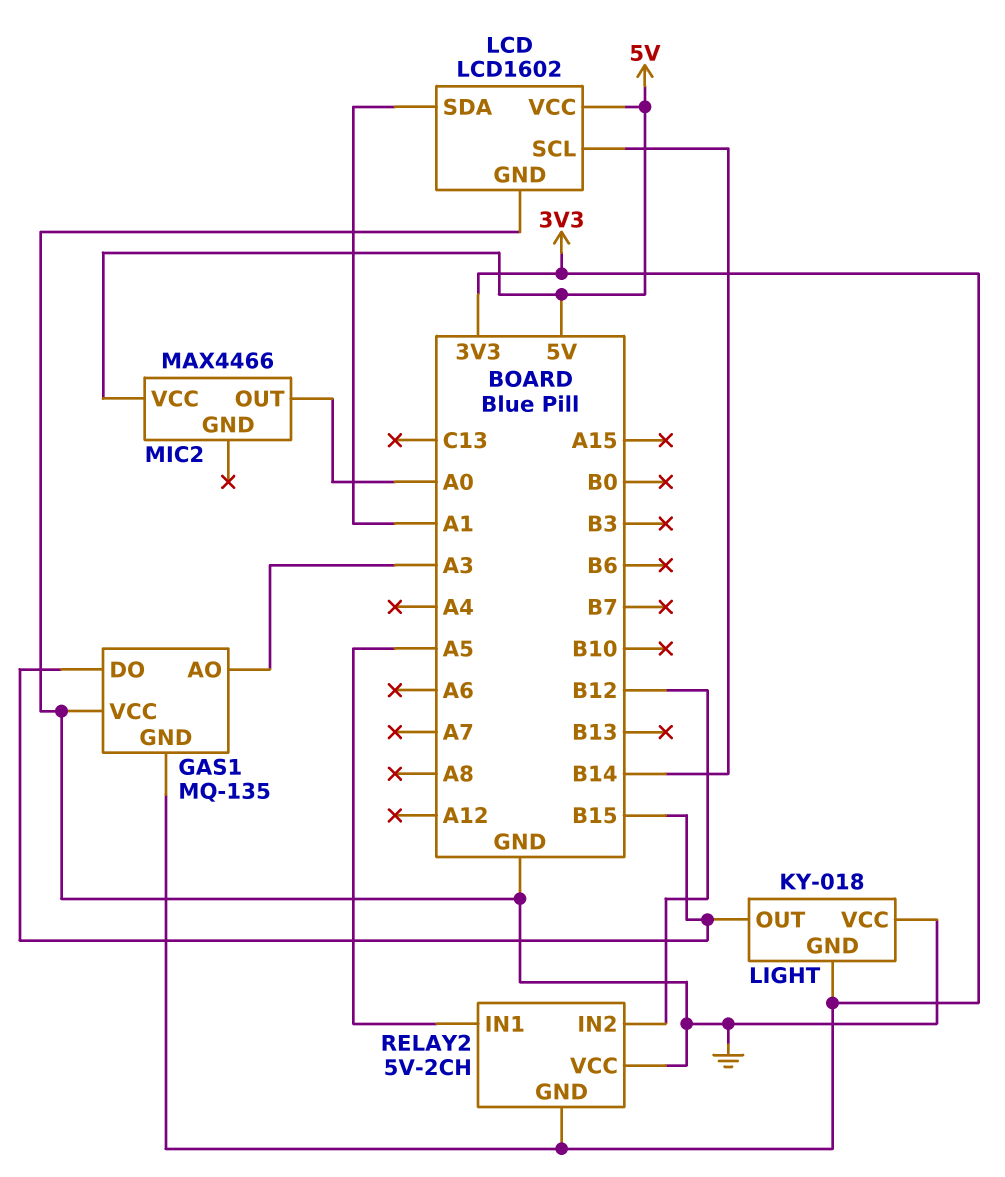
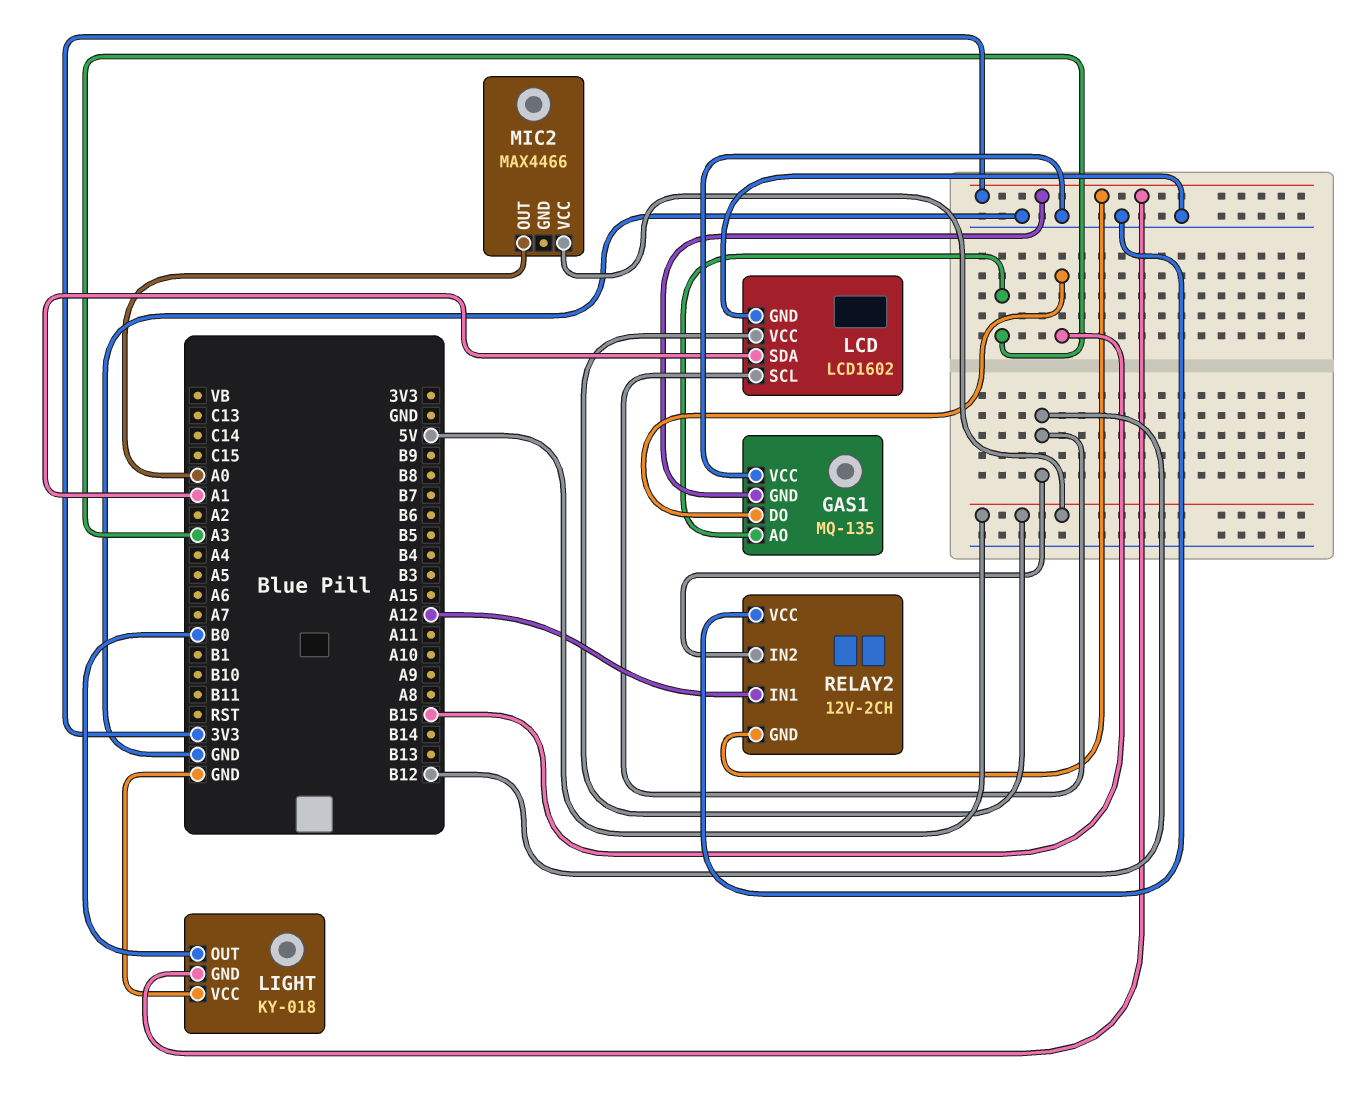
LCD pin SCL: B14 -> B12
LIGHT pin OUT: B15 -> B0
RELAY2: 5V-2CH -> 12V-2CH
RELAY2 pin IN1: A5 -> A12

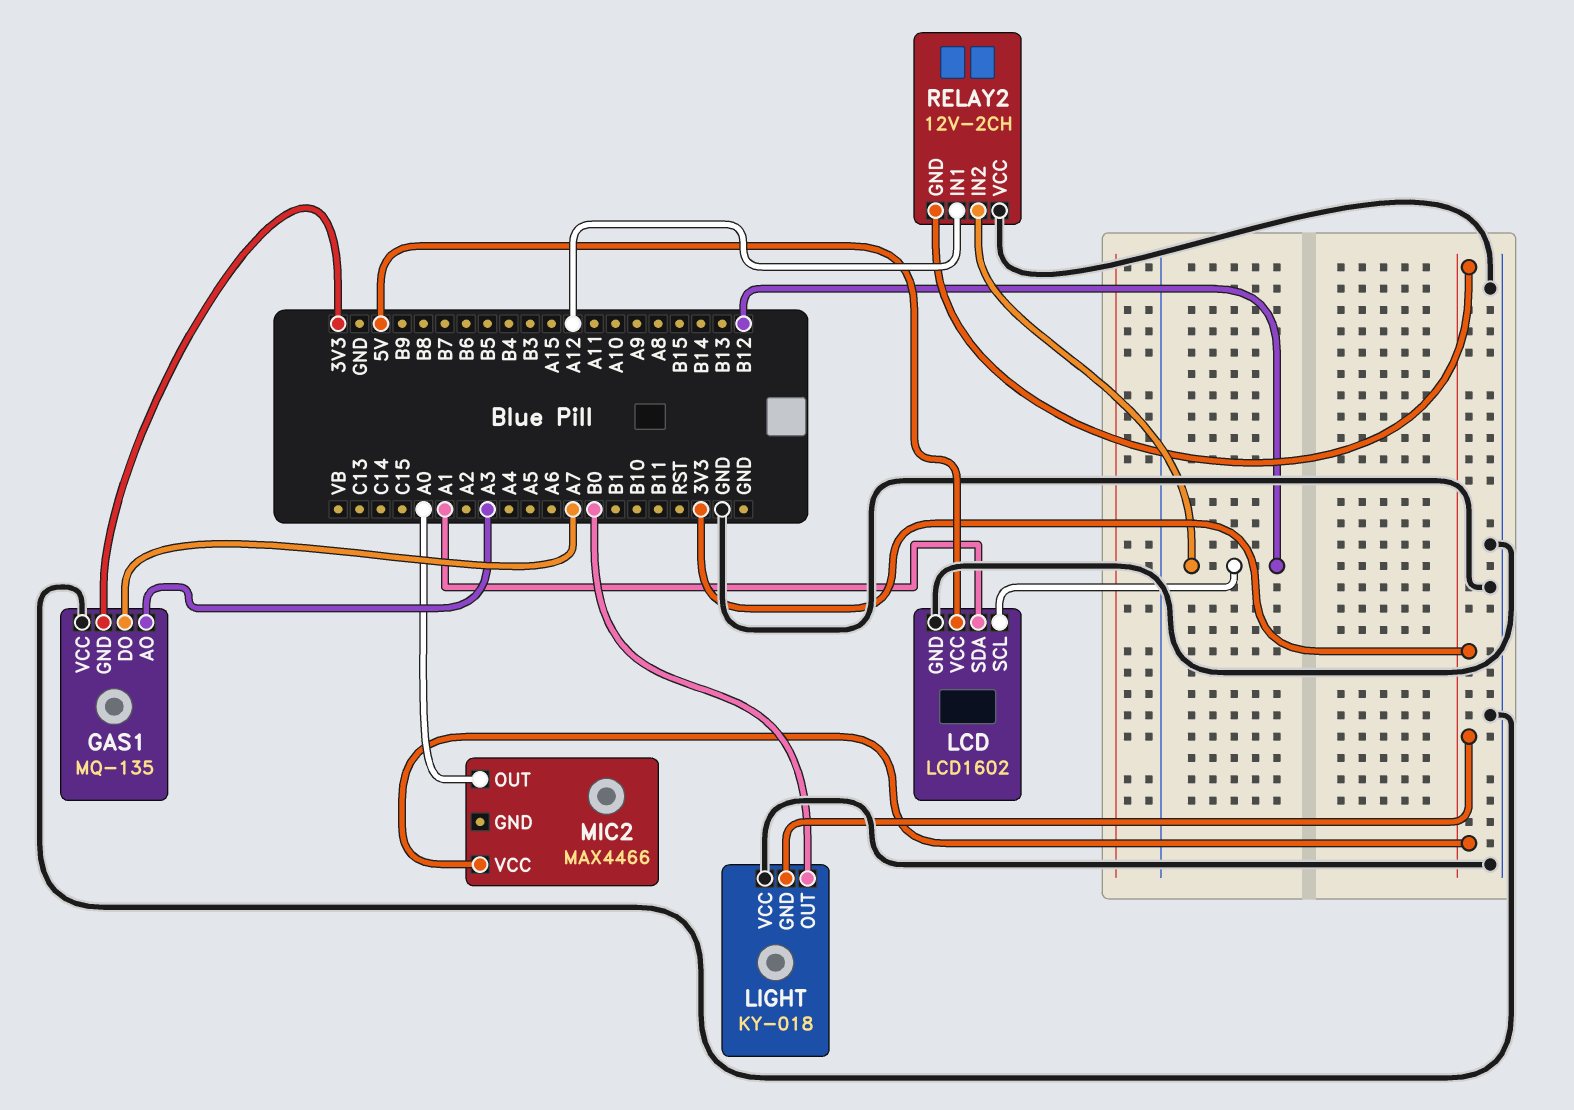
GAS1 pin DO: B15 -> A7
MIC2 pin VCC: 5V -> 3V3

